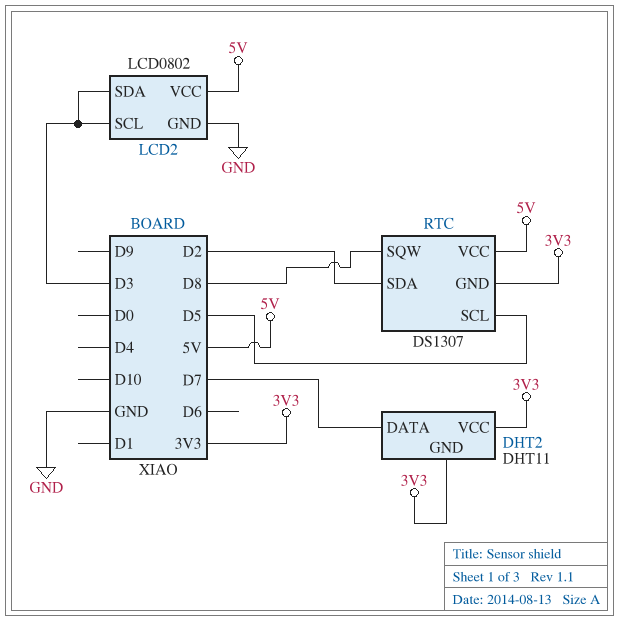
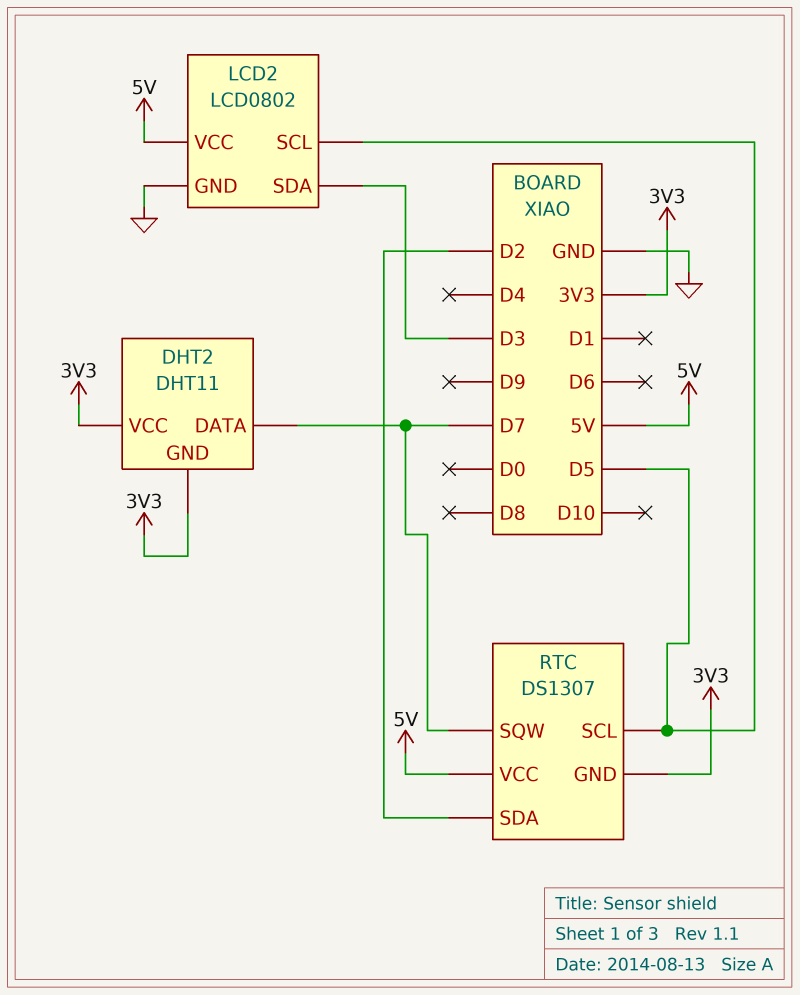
LCD2 pin SCL: D3 -> D5
RTC pin SQW: D8 -> D7

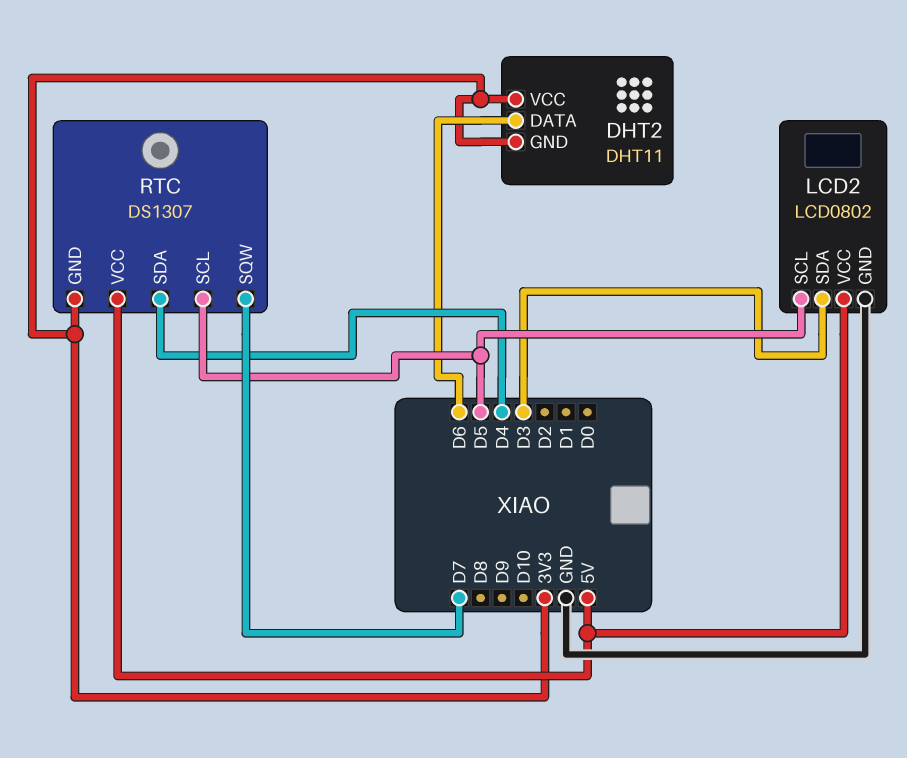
DHT2 pin DATA: D7 -> D6
RTC pin SDA: D2 -> D4

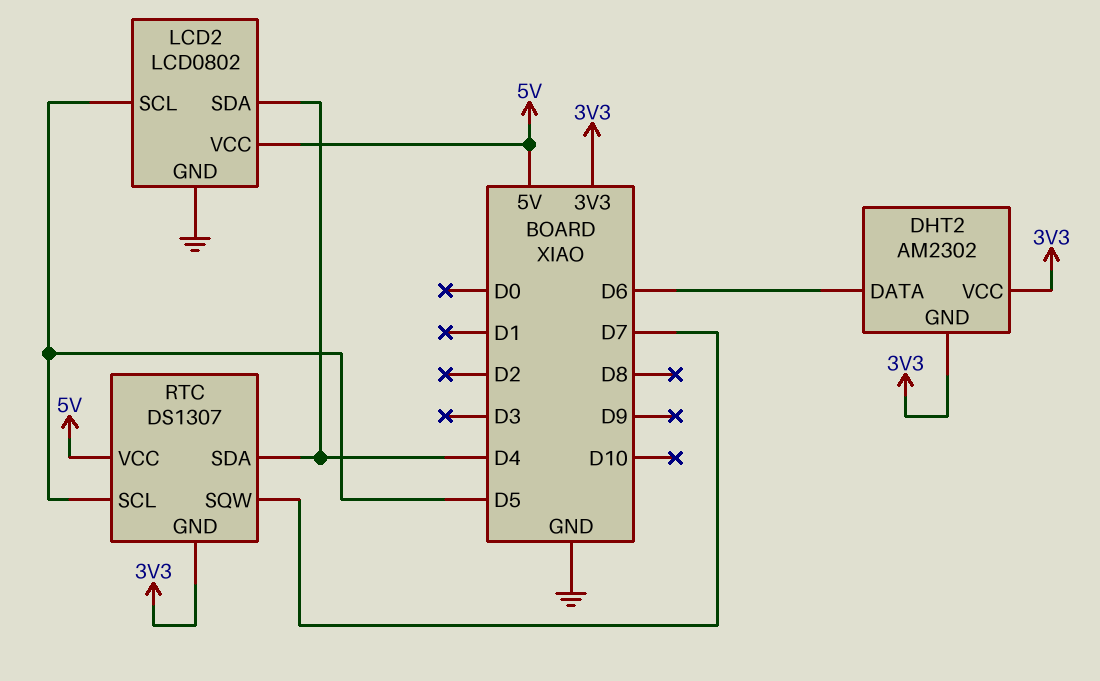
DHT2: DHT11 -> AM2302
LCD2 pin SDA: D3 -> D4

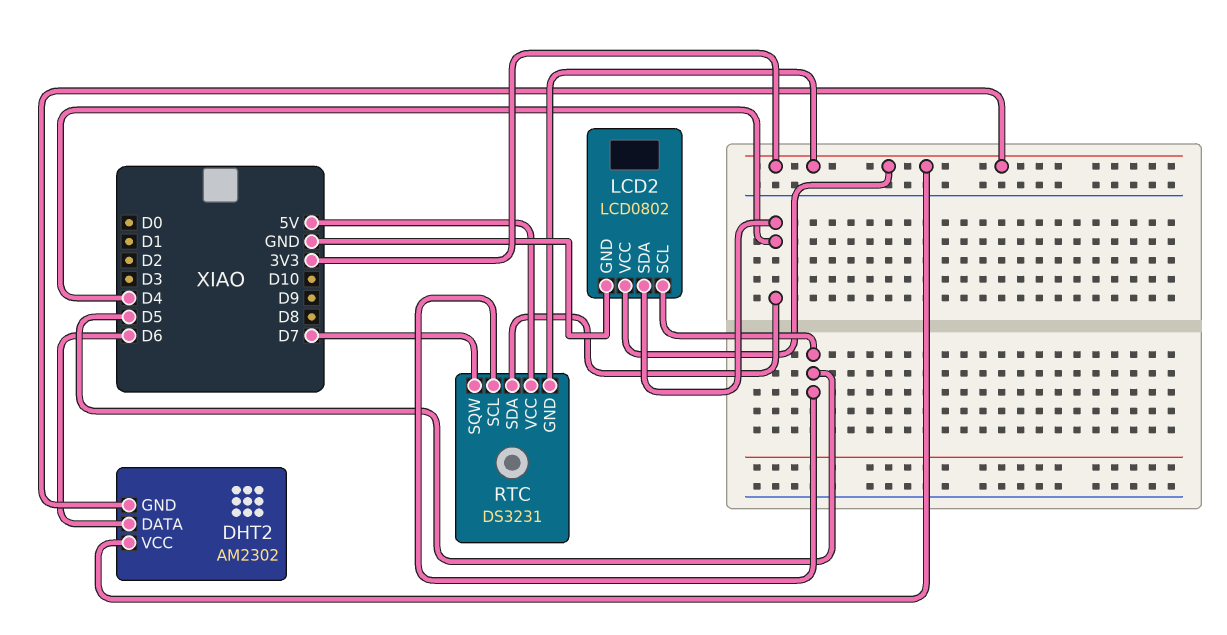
LCD2 pin VCC: 5V -> 3V3
RTC: DS1307 -> DS3231

